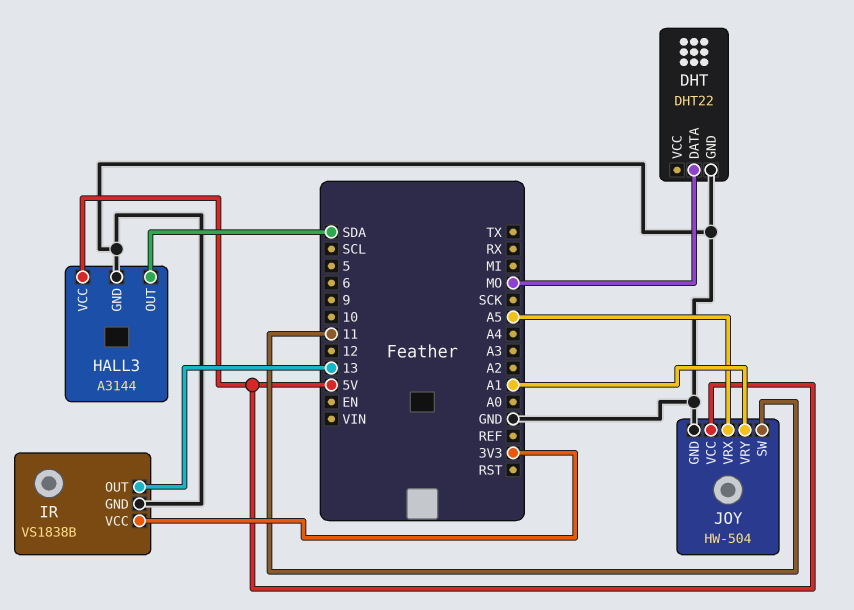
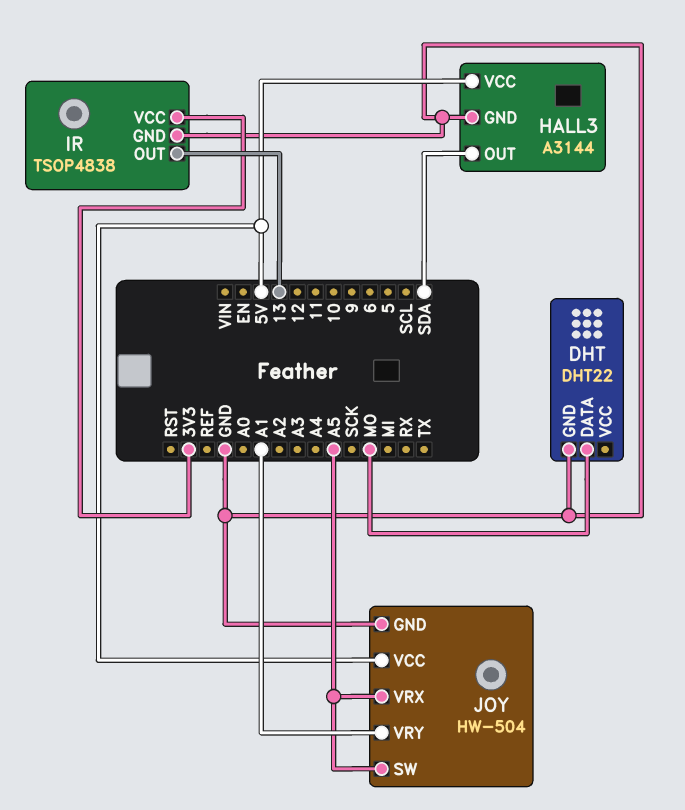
IR: VS1838B -> TSOP4838
JOY pin SW: 11 -> A5

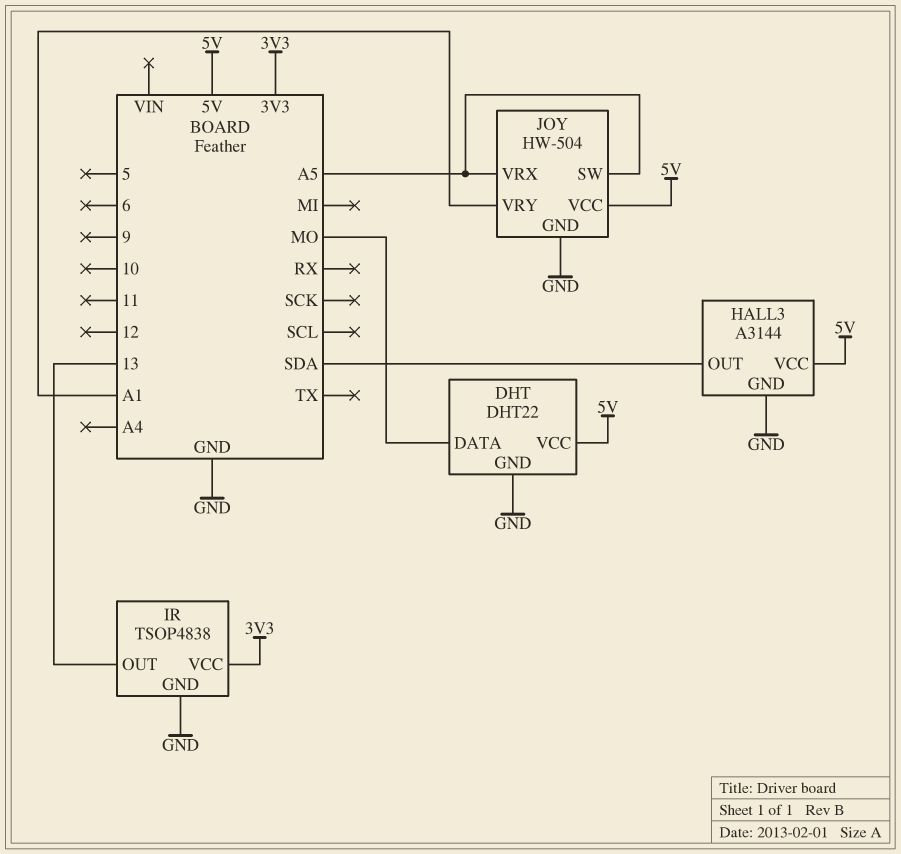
DHT pin VCC: none -> 5V

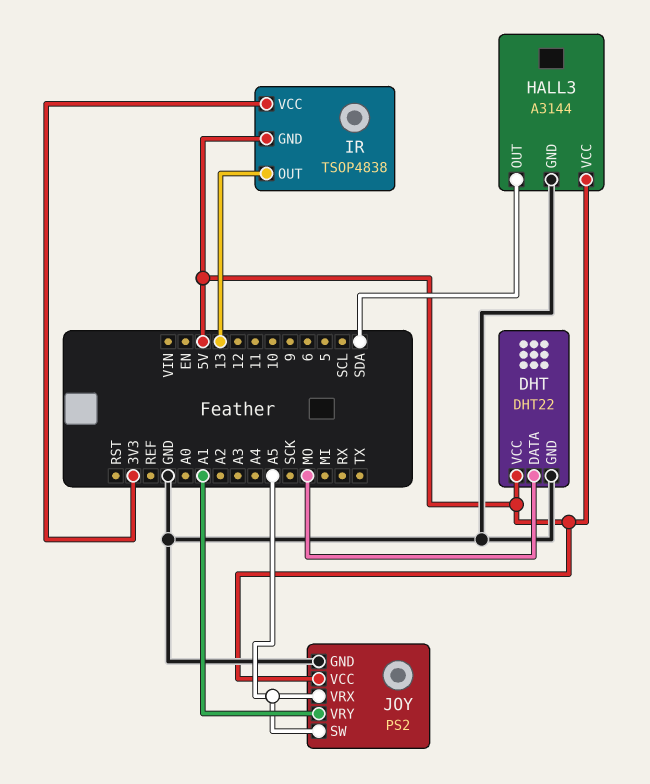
IR pin GND: GND -> 5V
JOY: HW-504 -> PS2

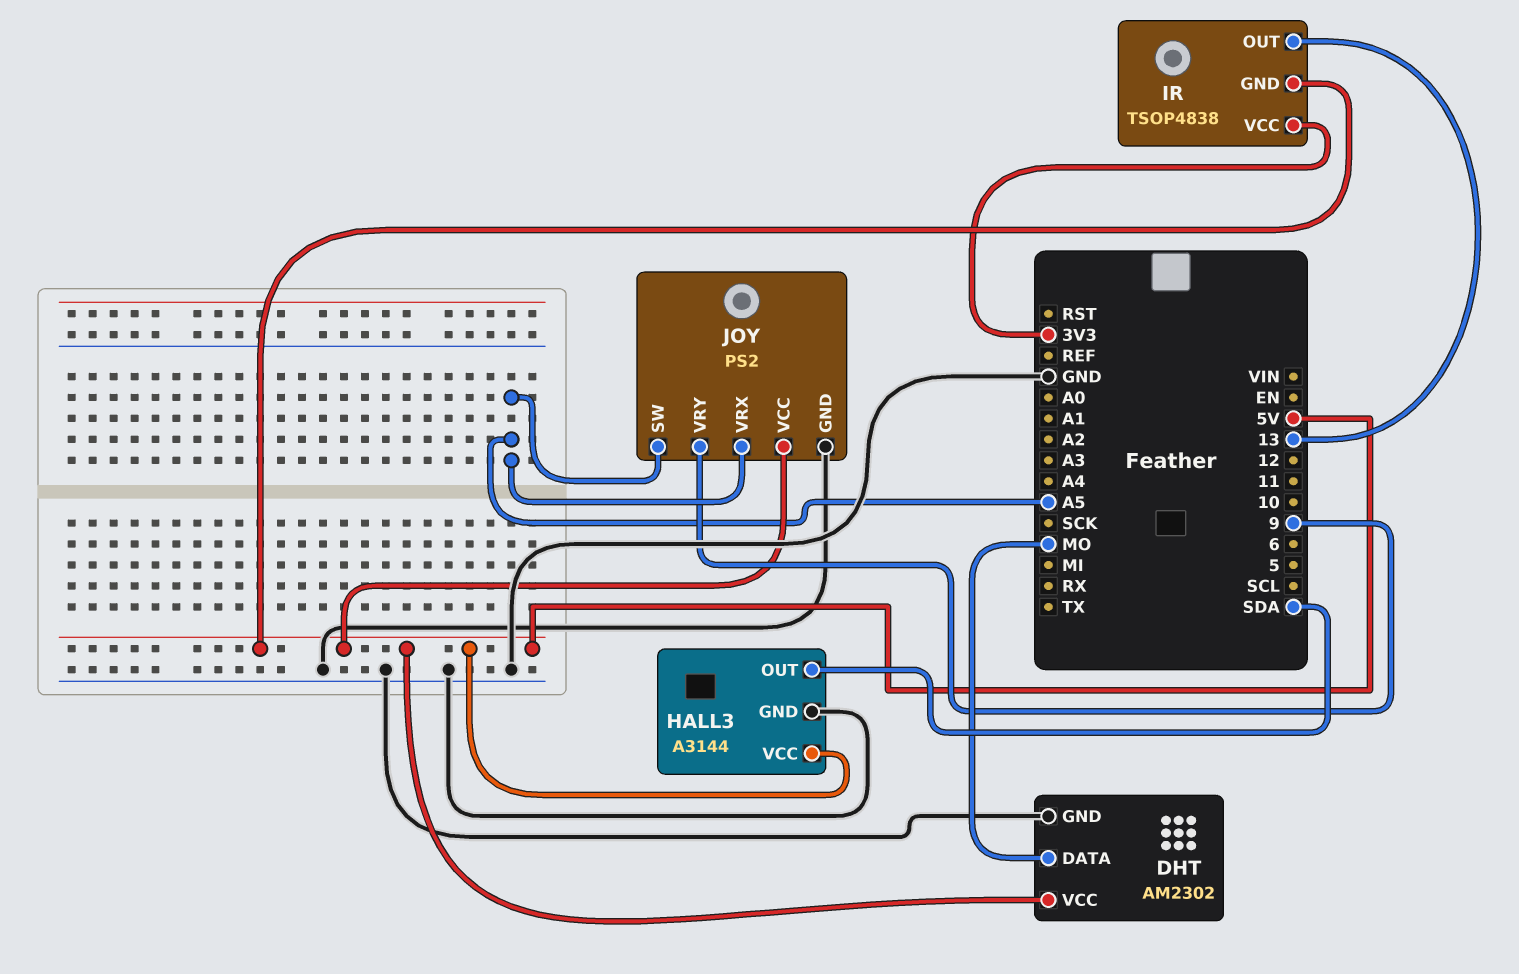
DHT: DHT22 -> AM2302
JOY pin VRY: A1 -> 9

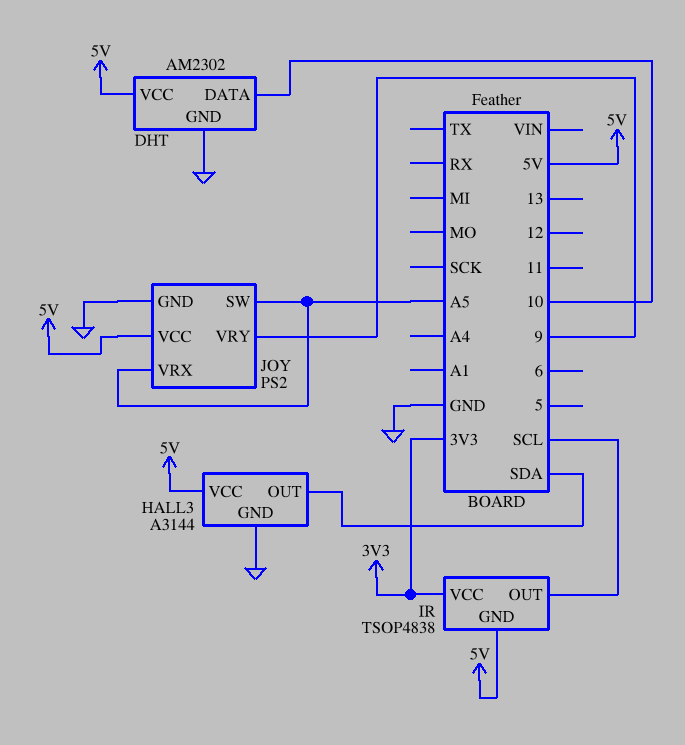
DHT pin DATA: MO -> 10
IR pin OUT: 13 -> SCL

